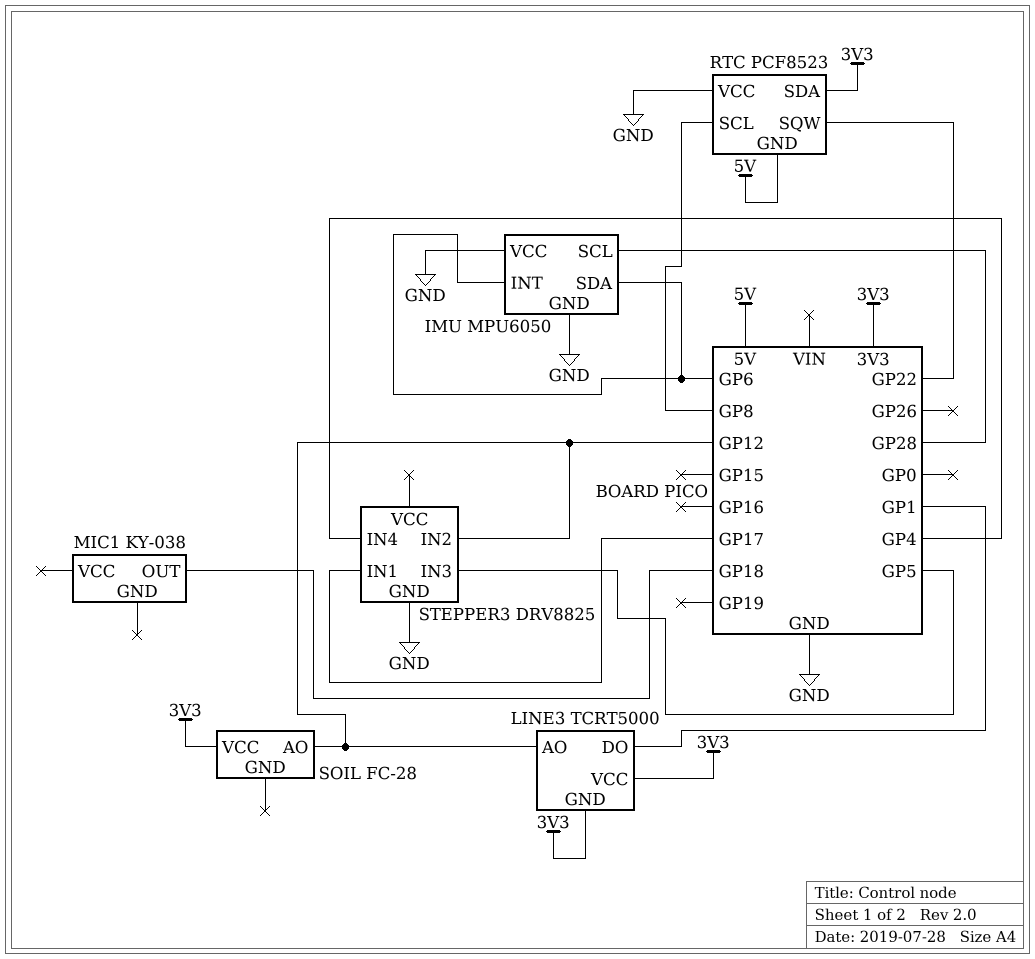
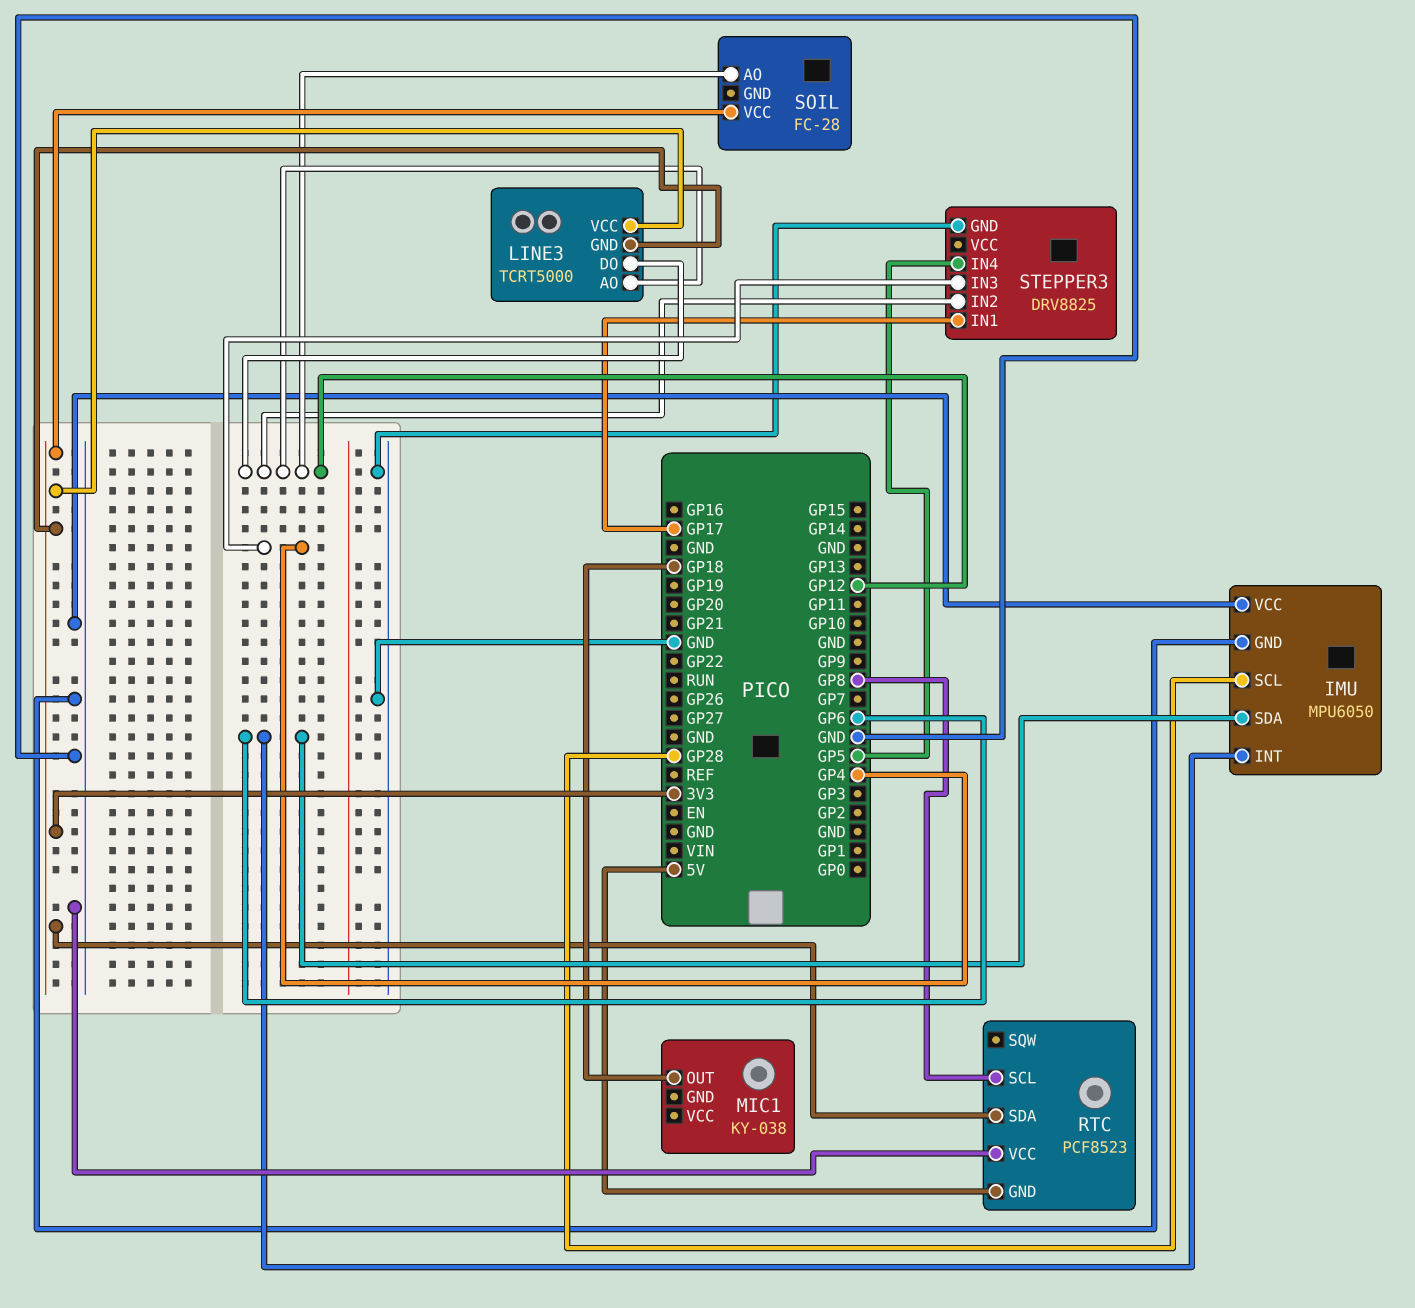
LINE3 pin DO: GP1 -> GP12
RTC pin SQW: GP22 -> none
STEPPER3 pin IN3: GP5 -> GP4
STEPPER3 pin IN4: GP4 -> GP5

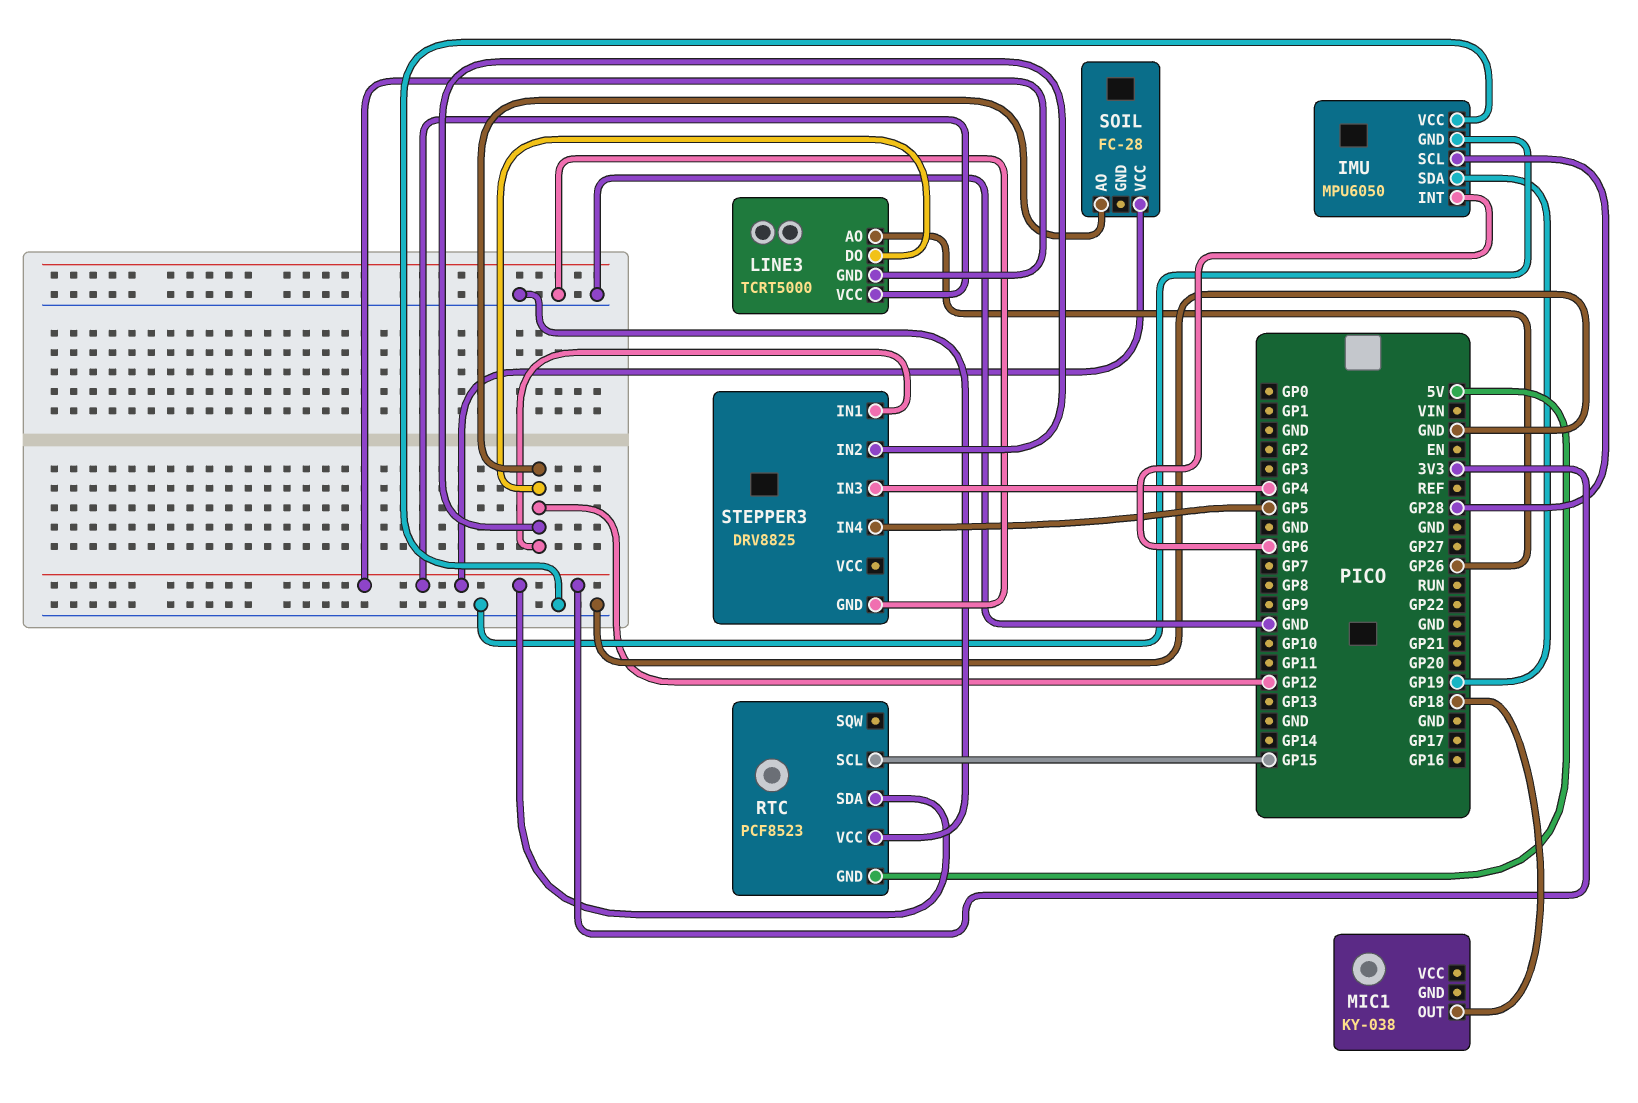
IMU pin SDA: GP6 -> GP19
LINE3 pin AO: GP12 -> GP26
RTC pin SCL: GP8 -> GP15
STEPPER3 pin IN1: GP17 -> GP12

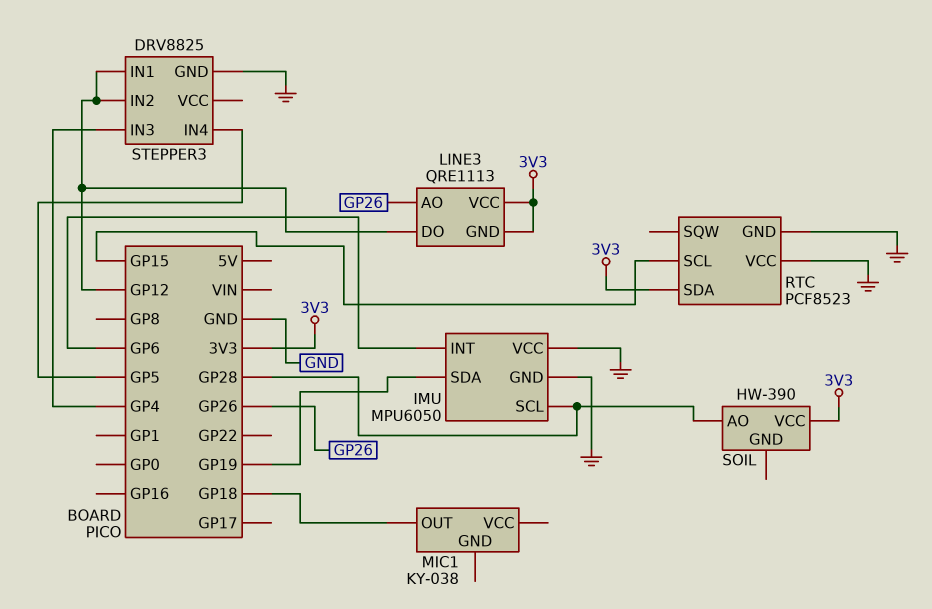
LINE3: TCRT5000 -> QRE1113
RTC pin GND: 5V -> GND
SOIL: FC-28 -> HW-390
SOIL pin AO: GP12 -> GP28

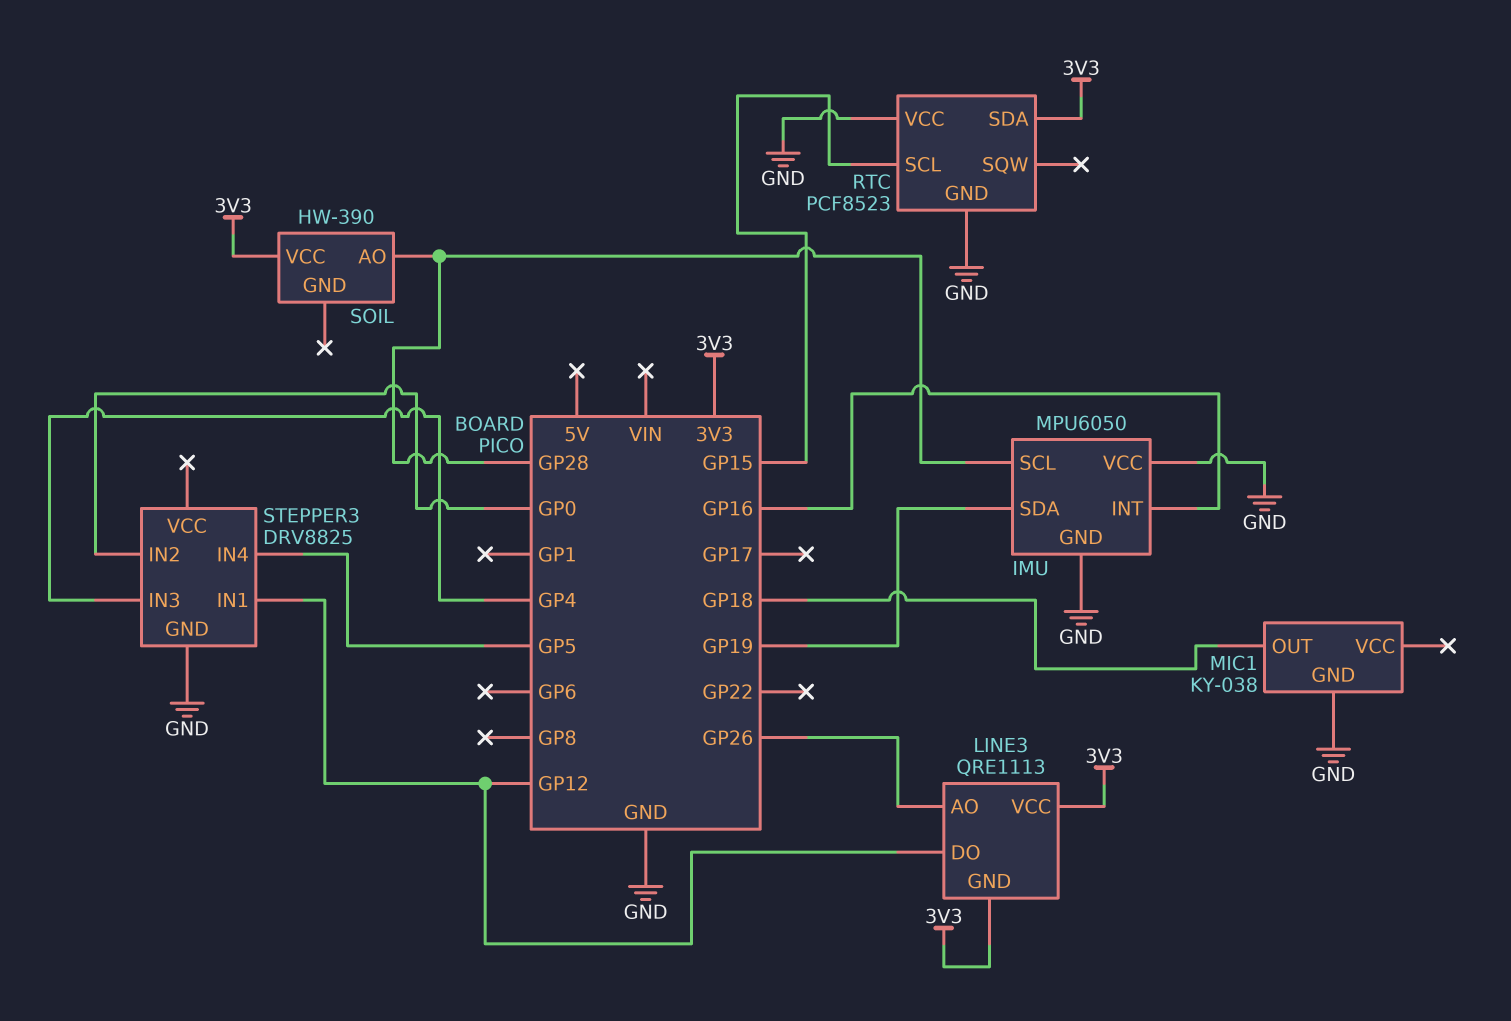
IMU pin INT: GP6 -> GP16
MIC1 pin GND: none -> GND
STEPPER3 pin IN2: GP12 -> GP0

